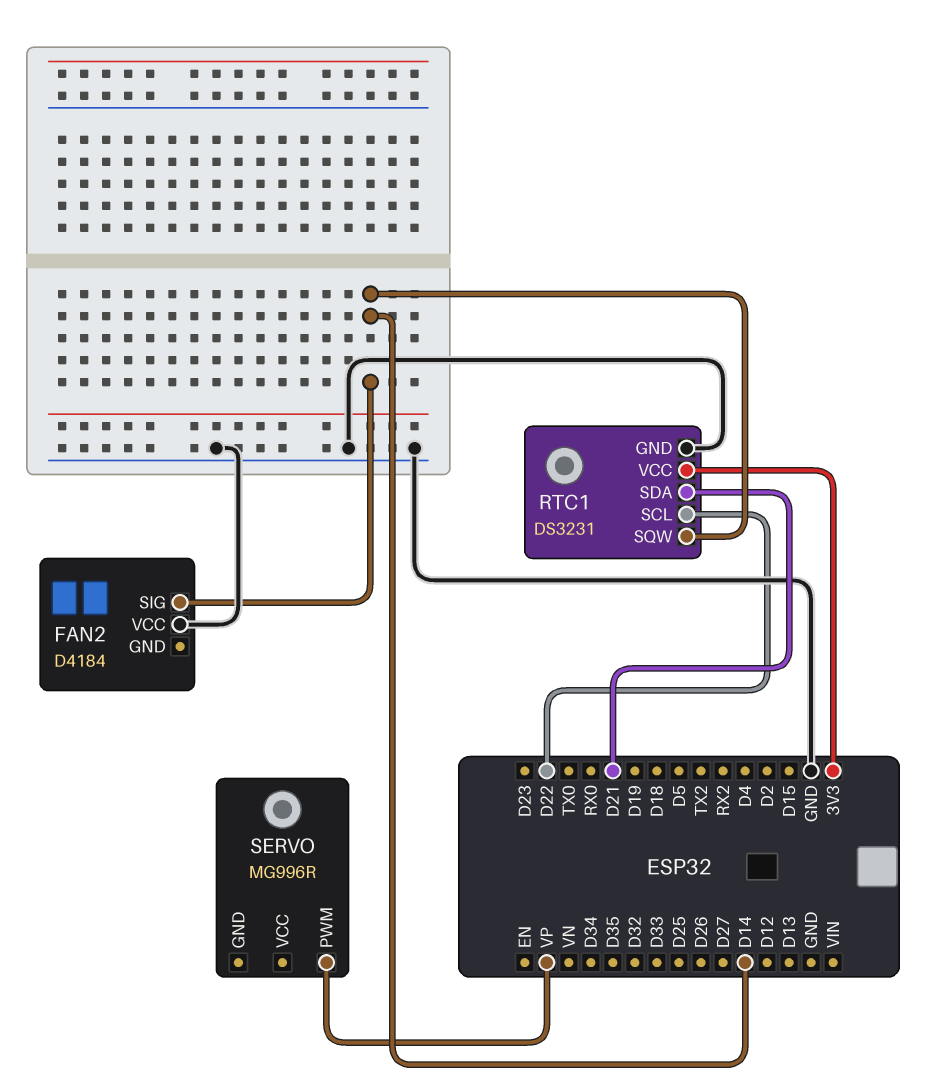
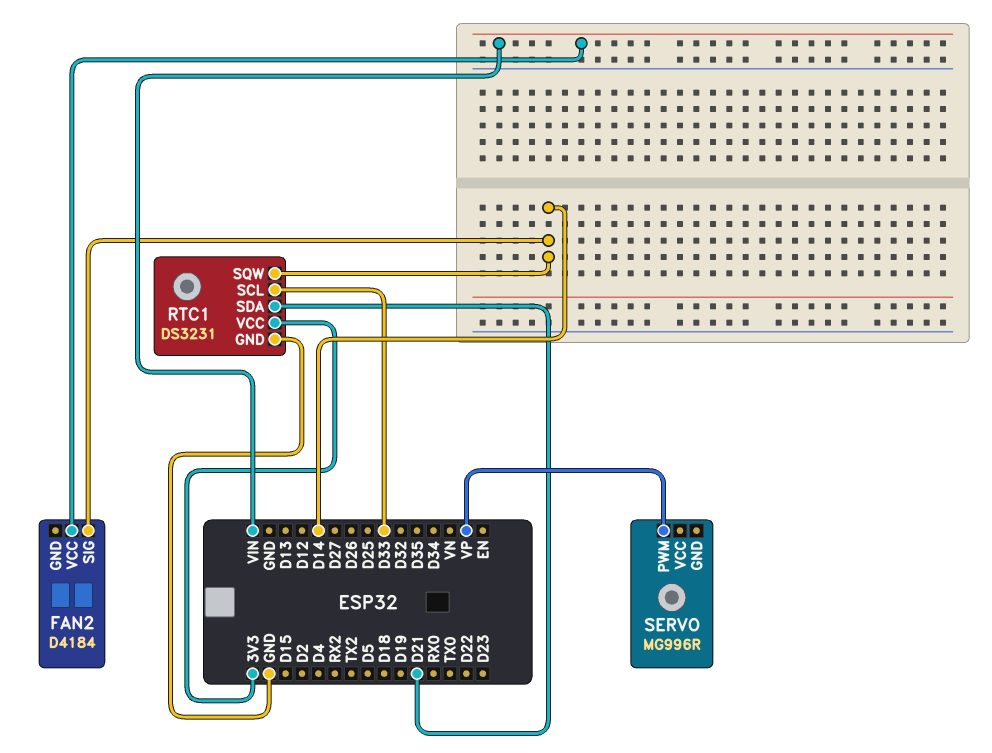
FAN2 pin VCC: GND -> VIN
RTC1 pin SCL: D22 -> D33

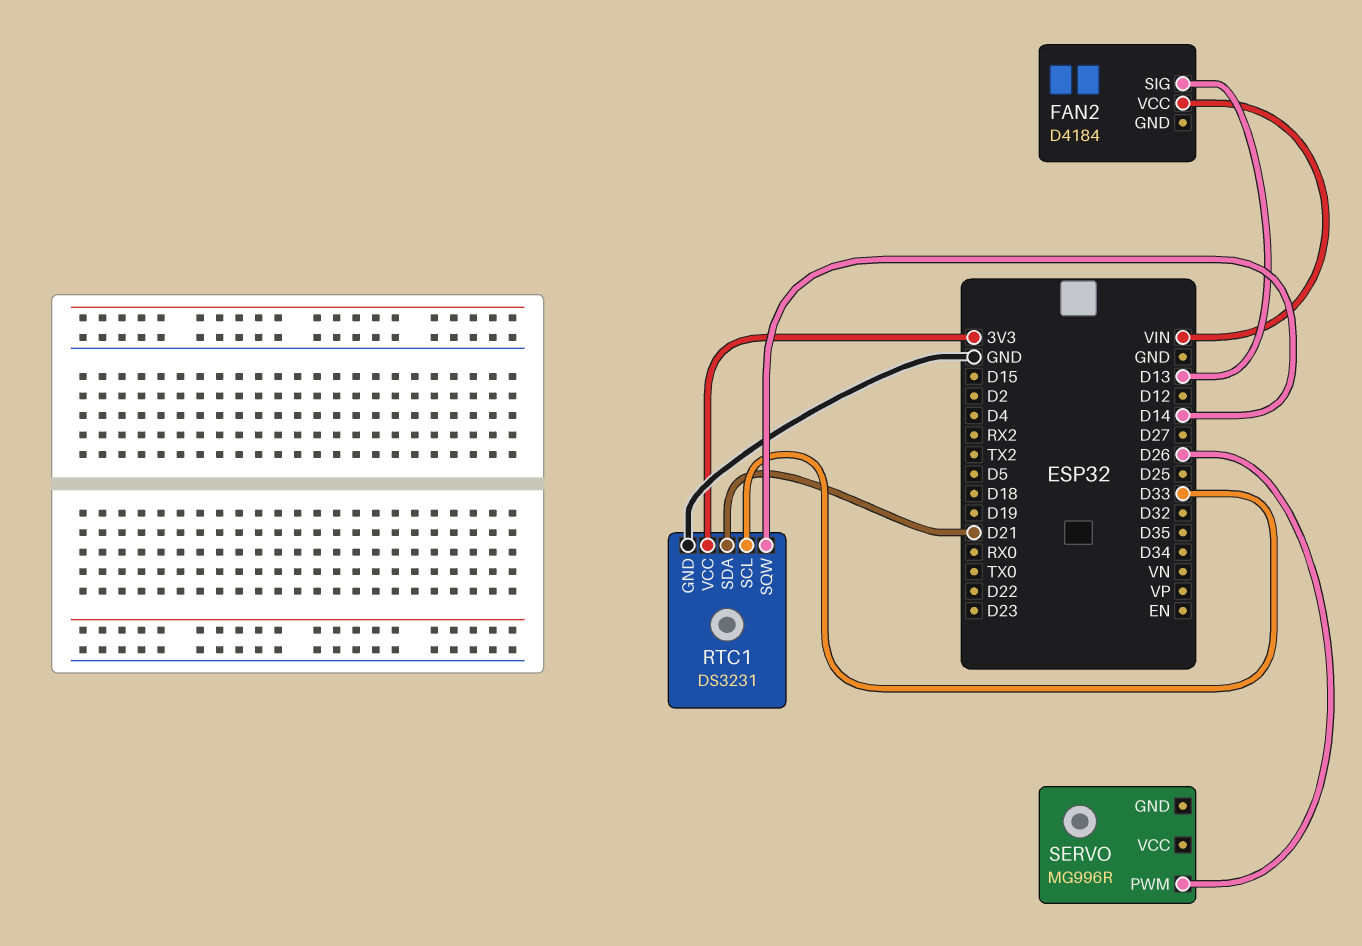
FAN2 pin SIG: D14 -> D13
SERVO pin PWM: VP -> D26

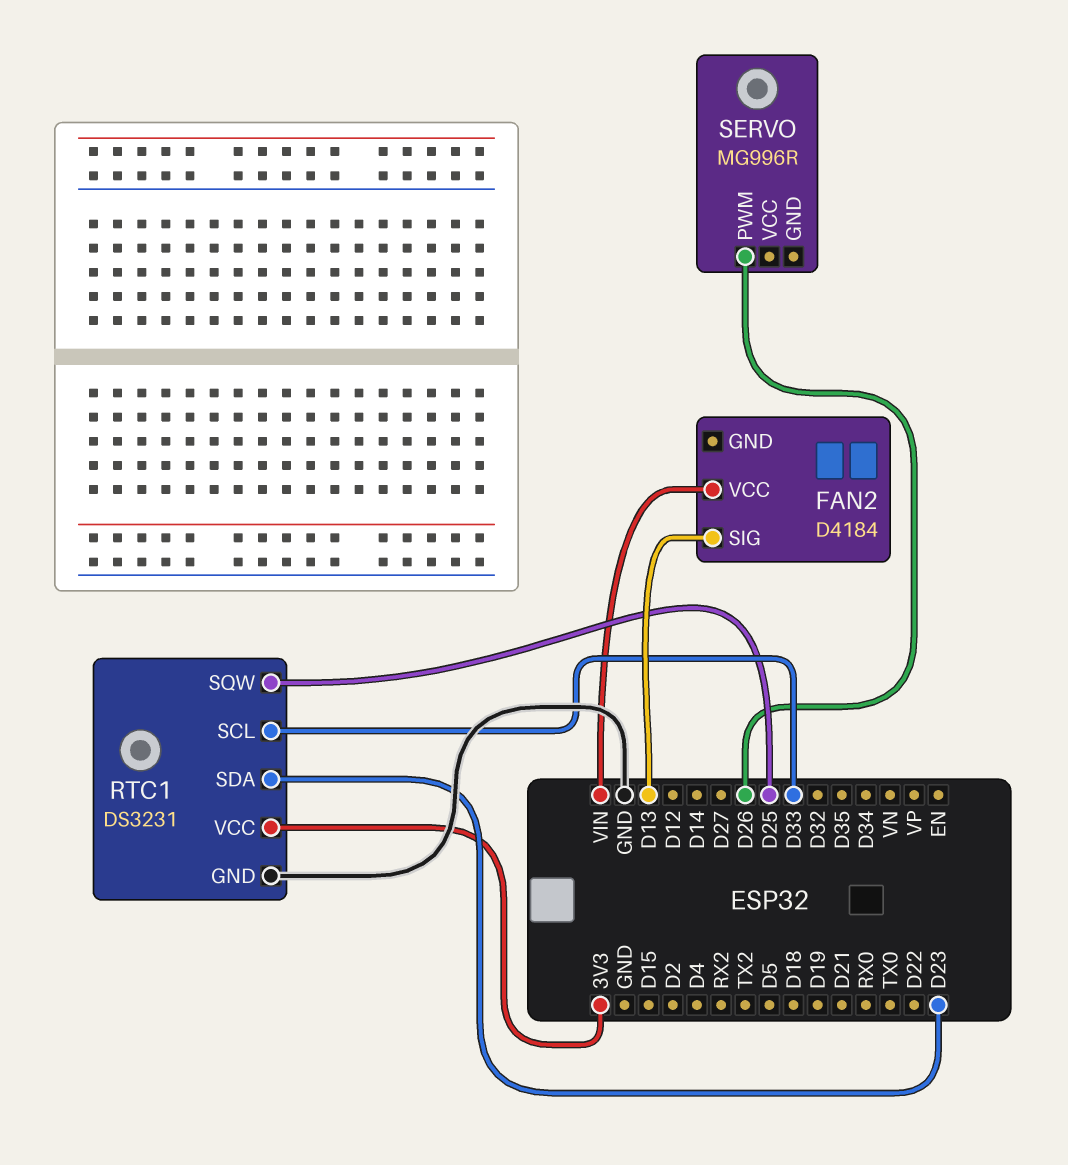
RTC1 pin SDA: D21 -> D23
RTC1 pin SQW: D14 -> D25

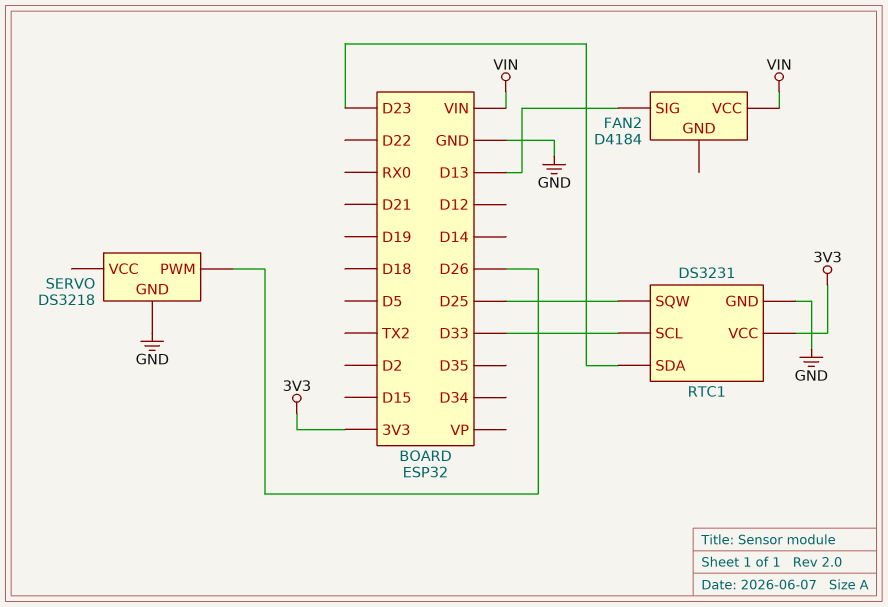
SERVO: MG996R -> DS3218
SERVO pin GND: none -> GND

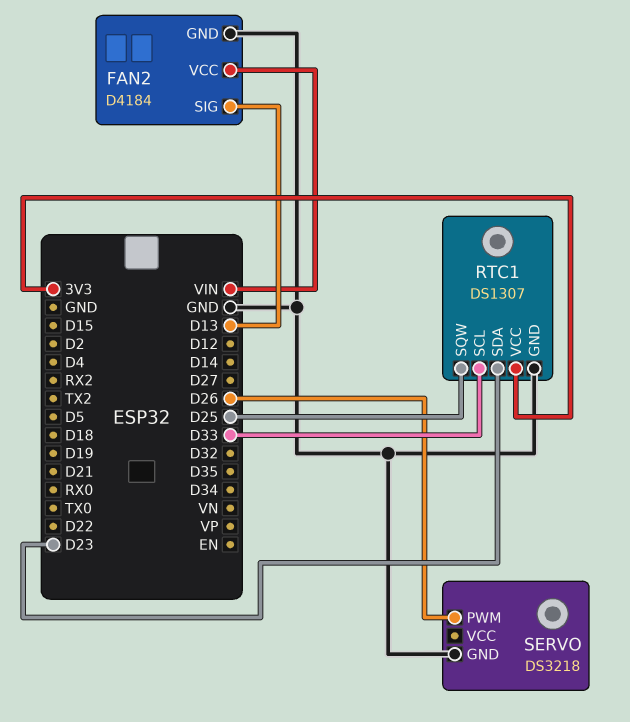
FAN2 pin GND: none -> GND
RTC1: DS3231 -> DS1307

